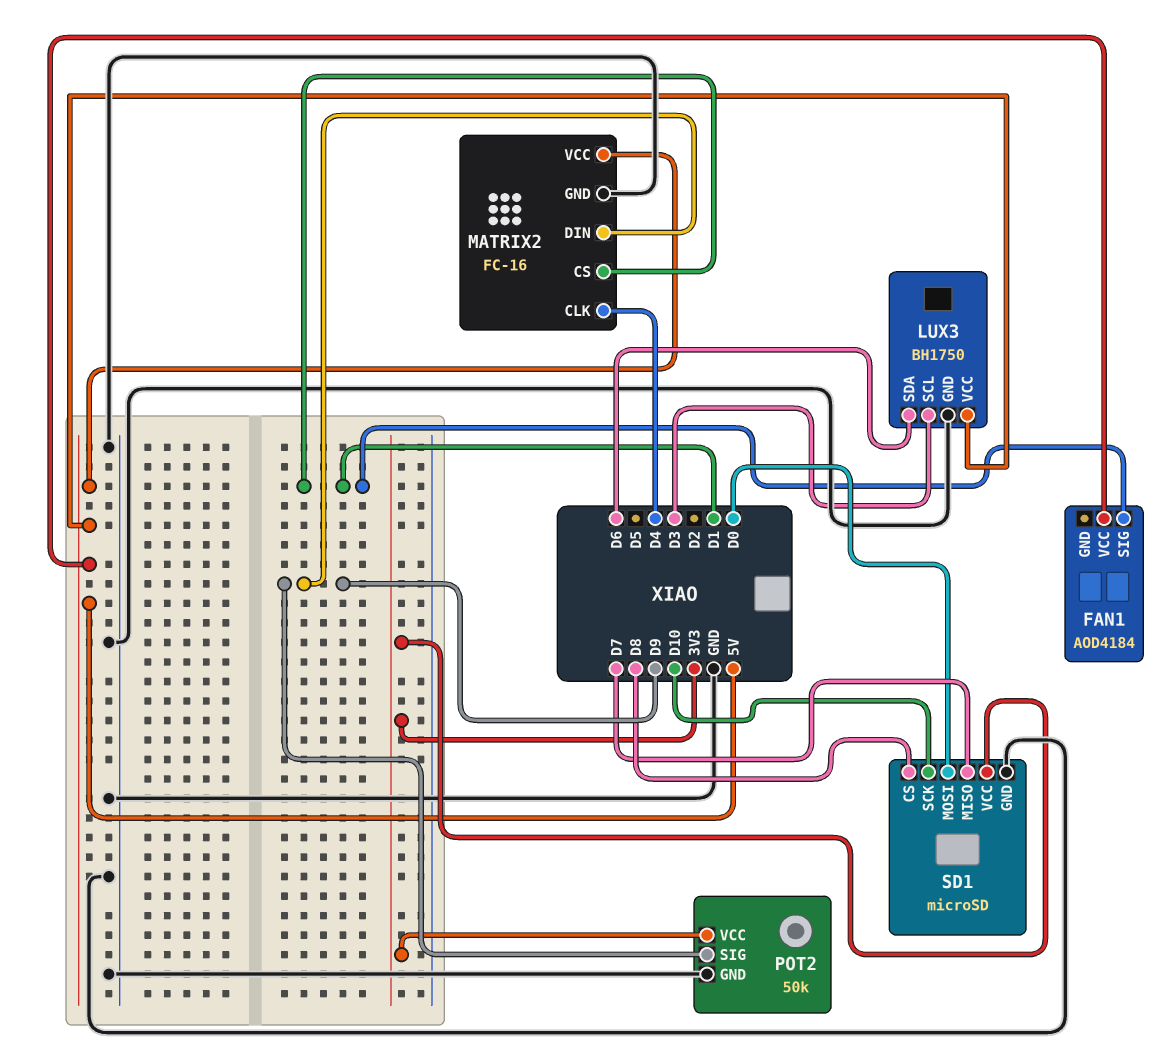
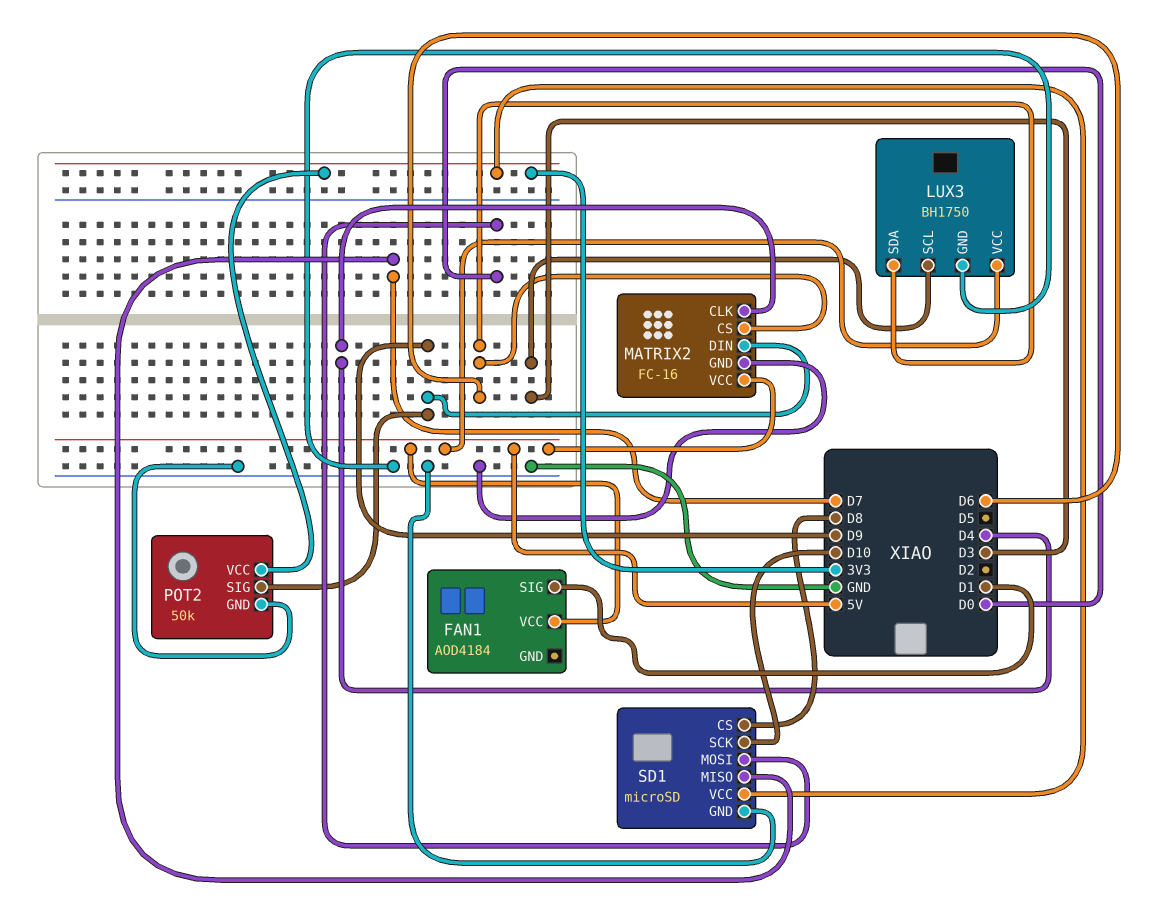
MATRIX2 pin CS: D1 -> D6

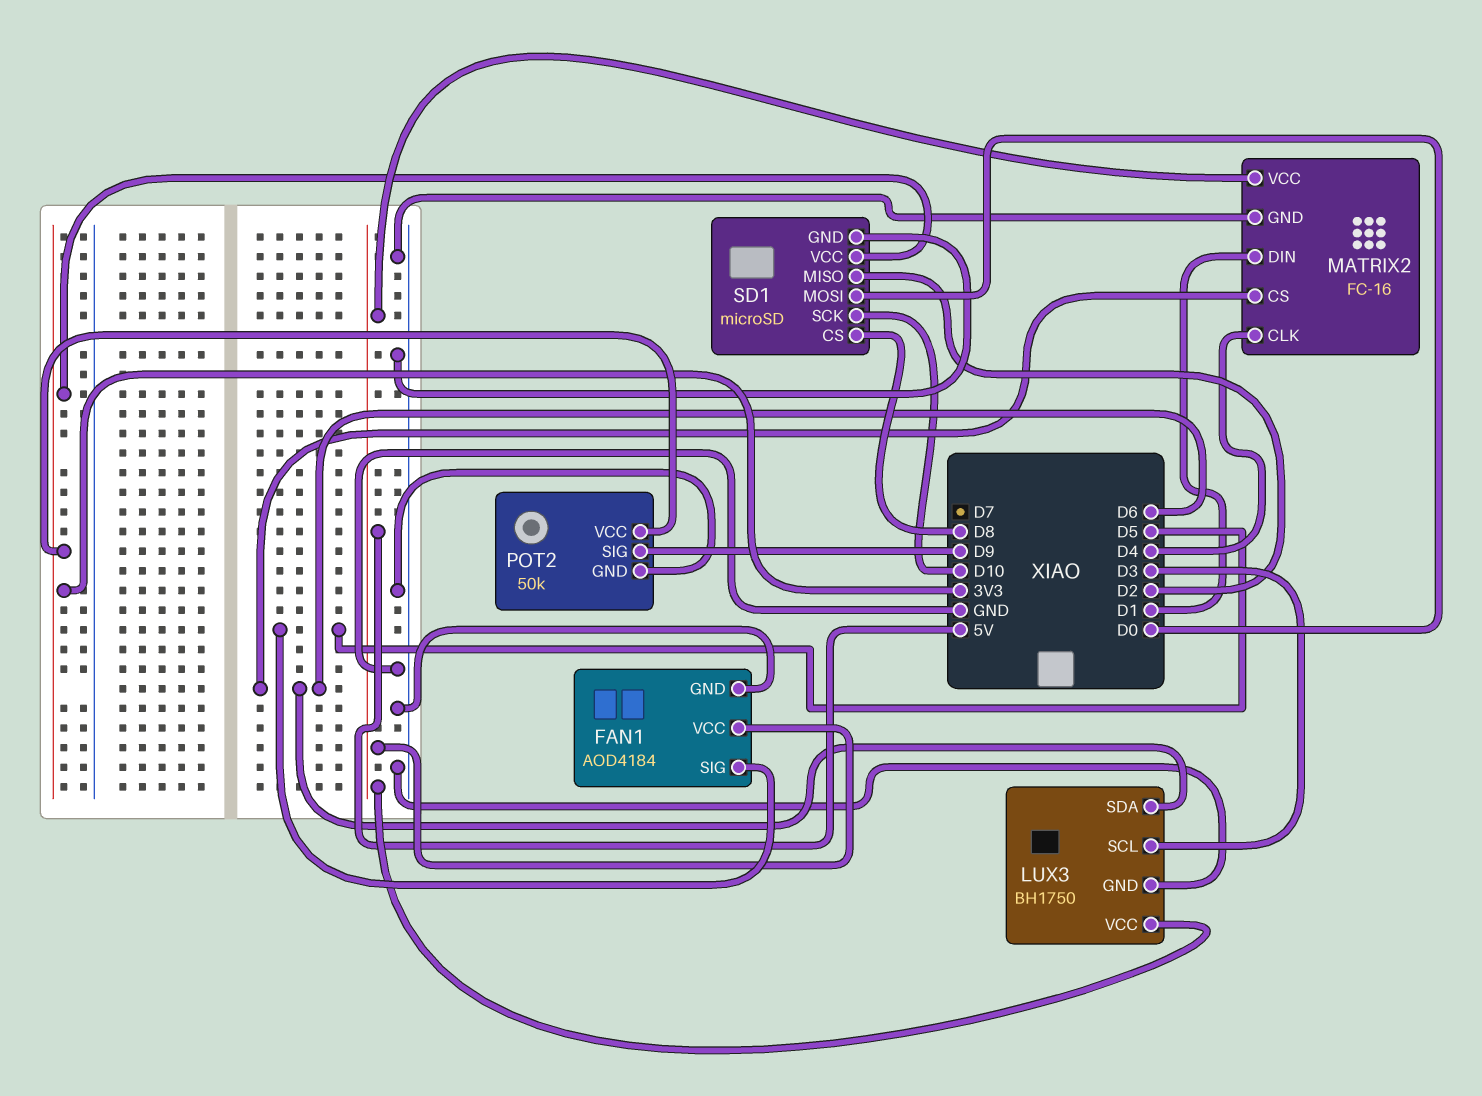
FAN1 pin GND: none -> GND
FAN1 pin SIG: D1 -> D5
MATRIX2 pin DIN: D9 -> D1
SD1 pin MISO: D7 -> D2

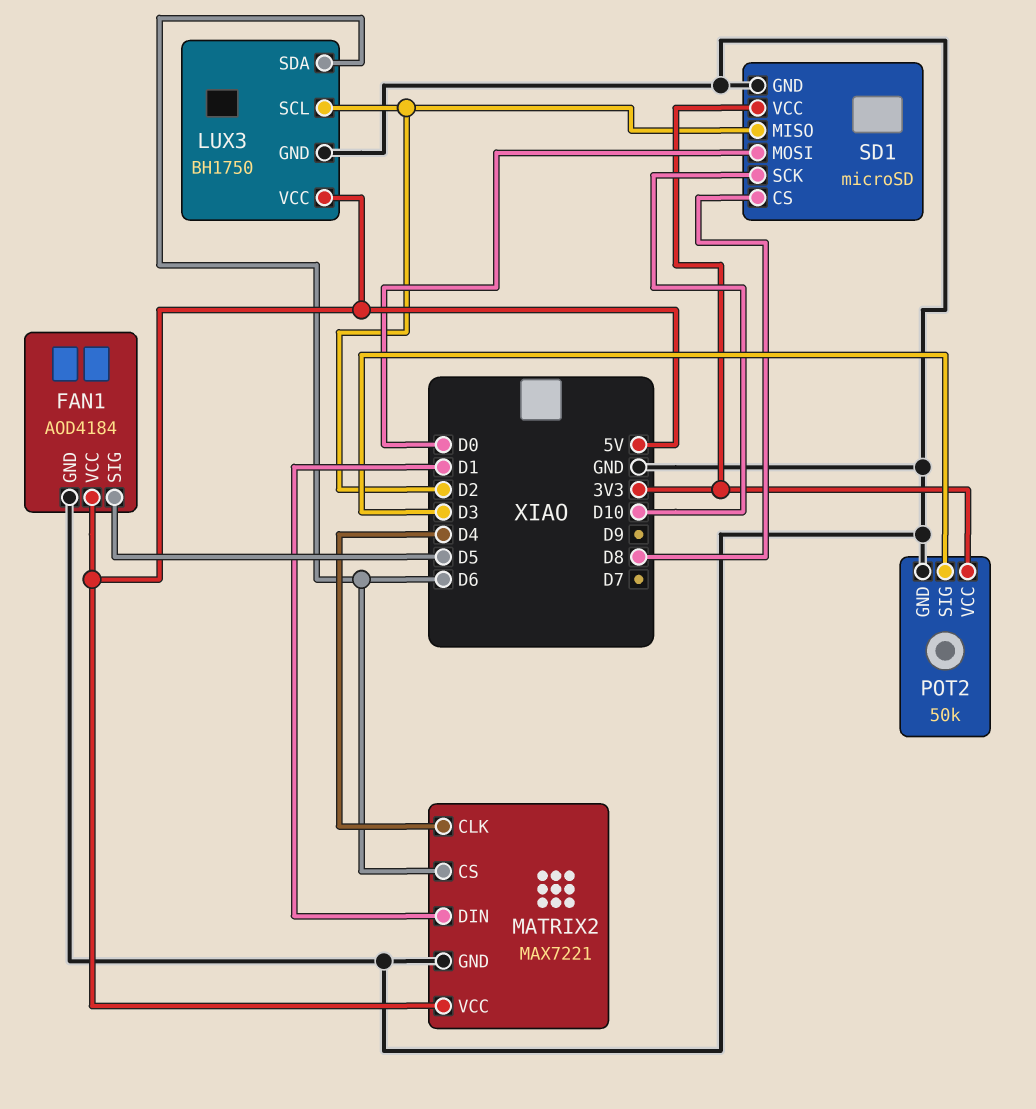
LUX3 pin SCL: D3 -> D2
MATRIX2: FC-16 -> MAX7221
POT2 pin SIG: D9 -> D3

